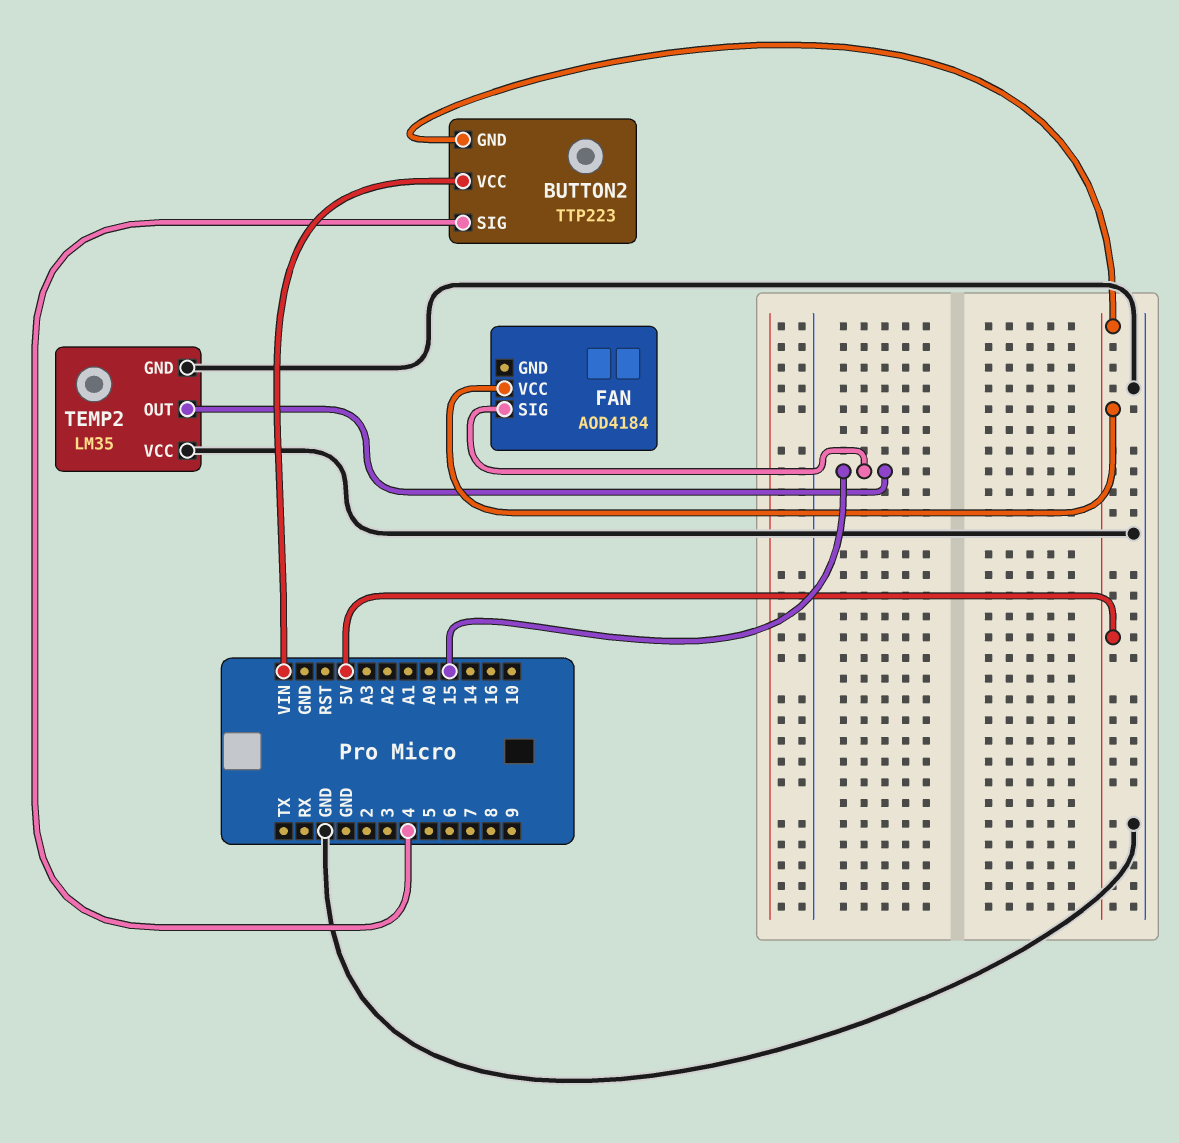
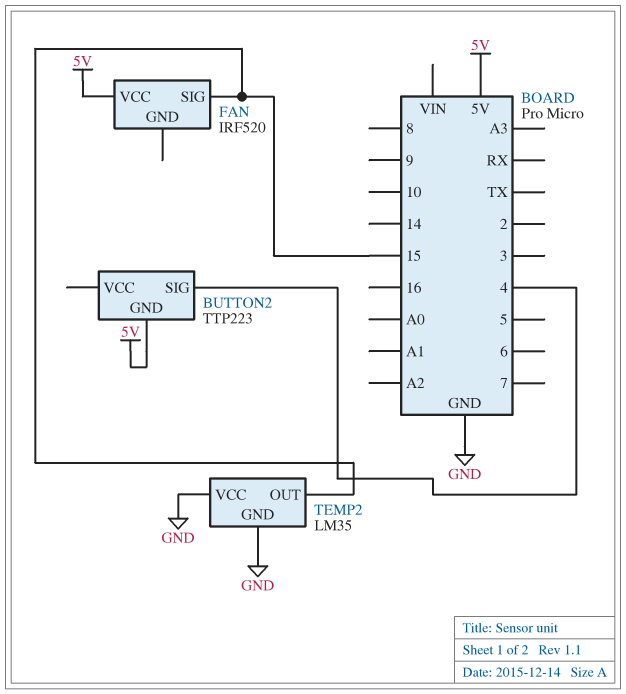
BUTTON2 pin VCC: VIN -> none
FAN: AOD4184 -> IRF520

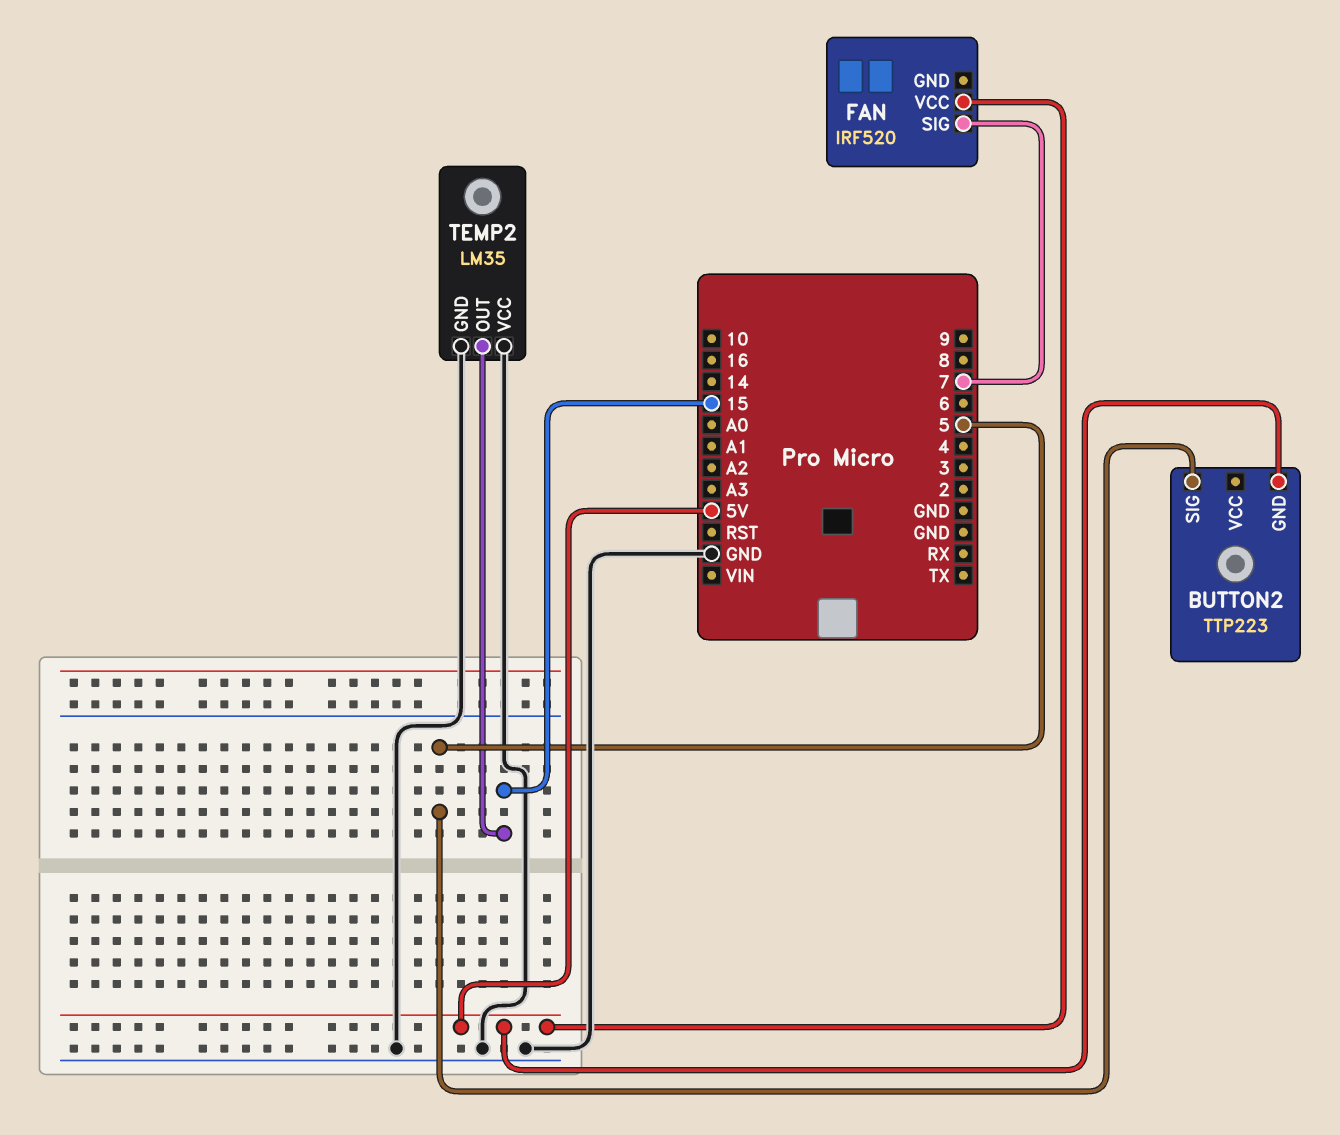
BUTTON2 pin SIG: 4 -> 5
FAN pin SIG: 15 -> 7

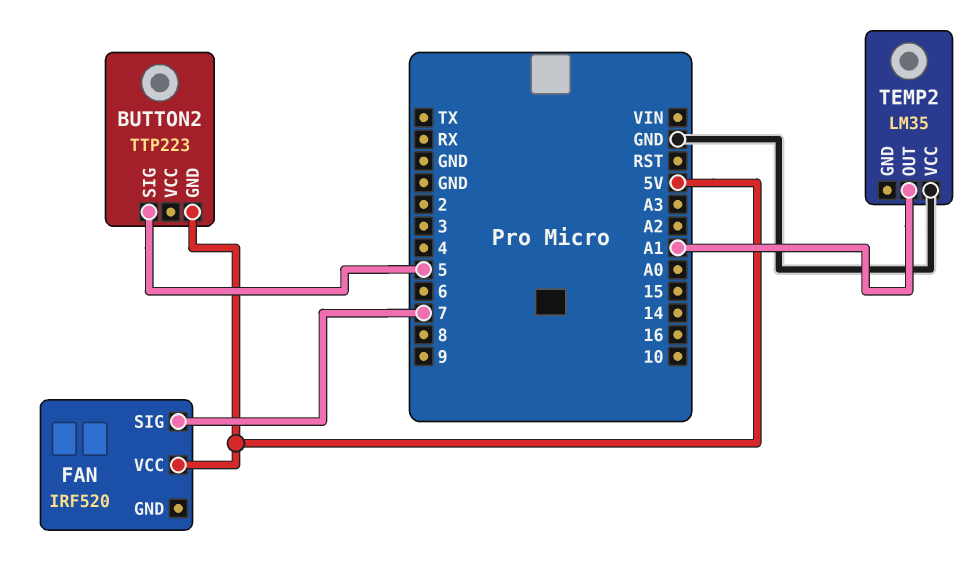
TEMP2 pin GND: GND -> none
TEMP2 pin OUT: 15 -> A1

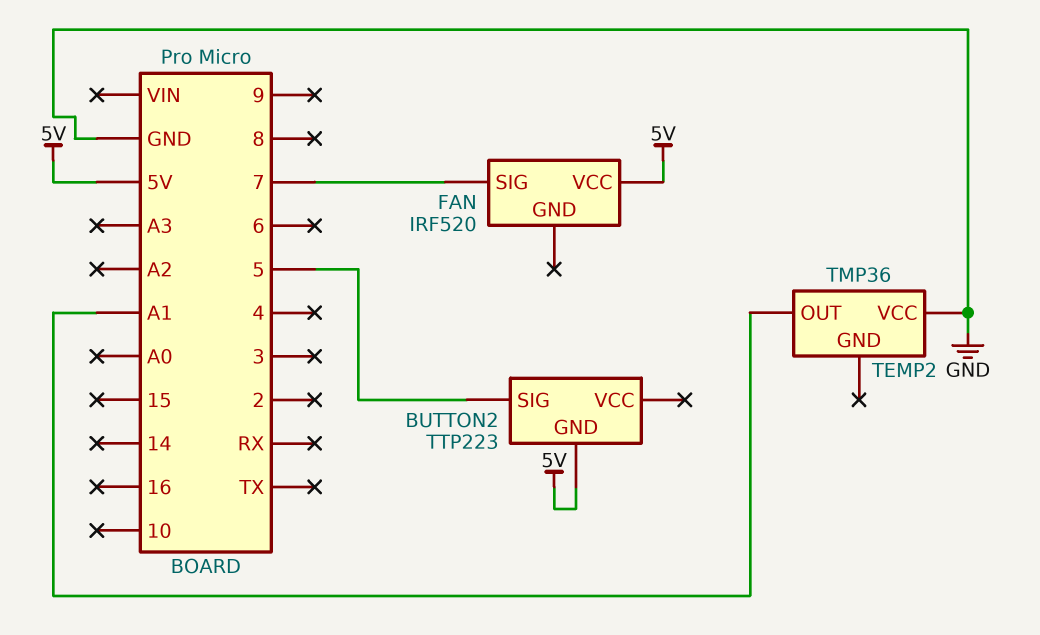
TEMP2: LM35 -> TMP36

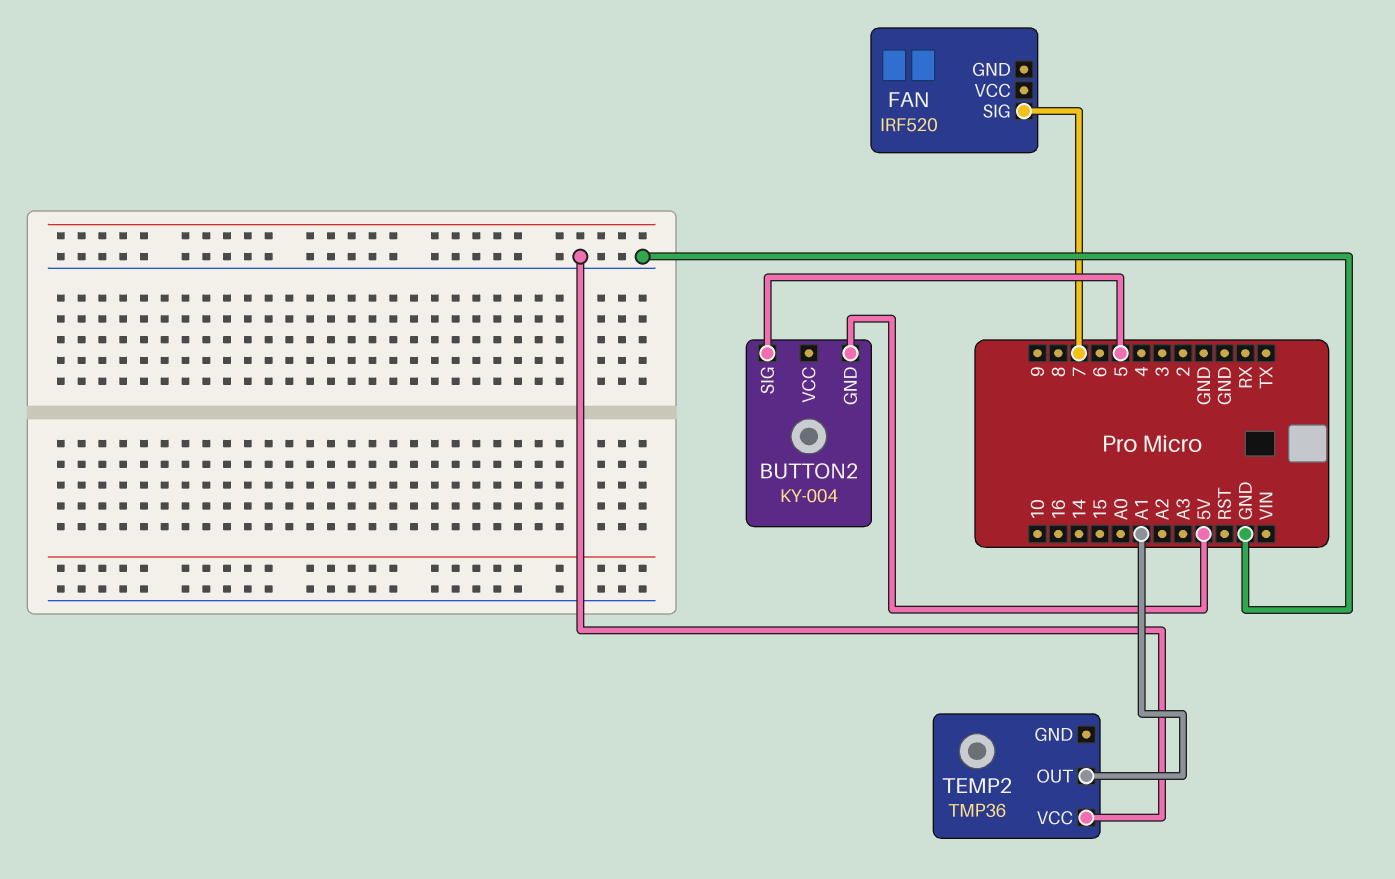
BUTTON2: TTP223 -> KY-004
FAN pin VCC: 5V -> none

